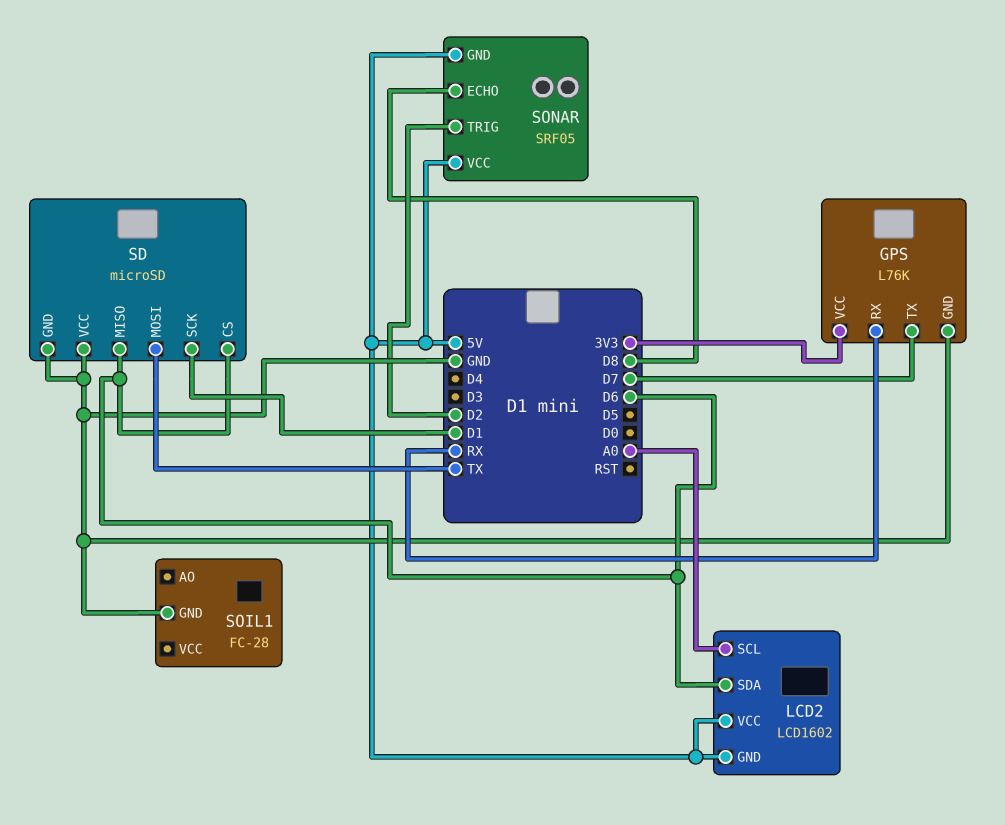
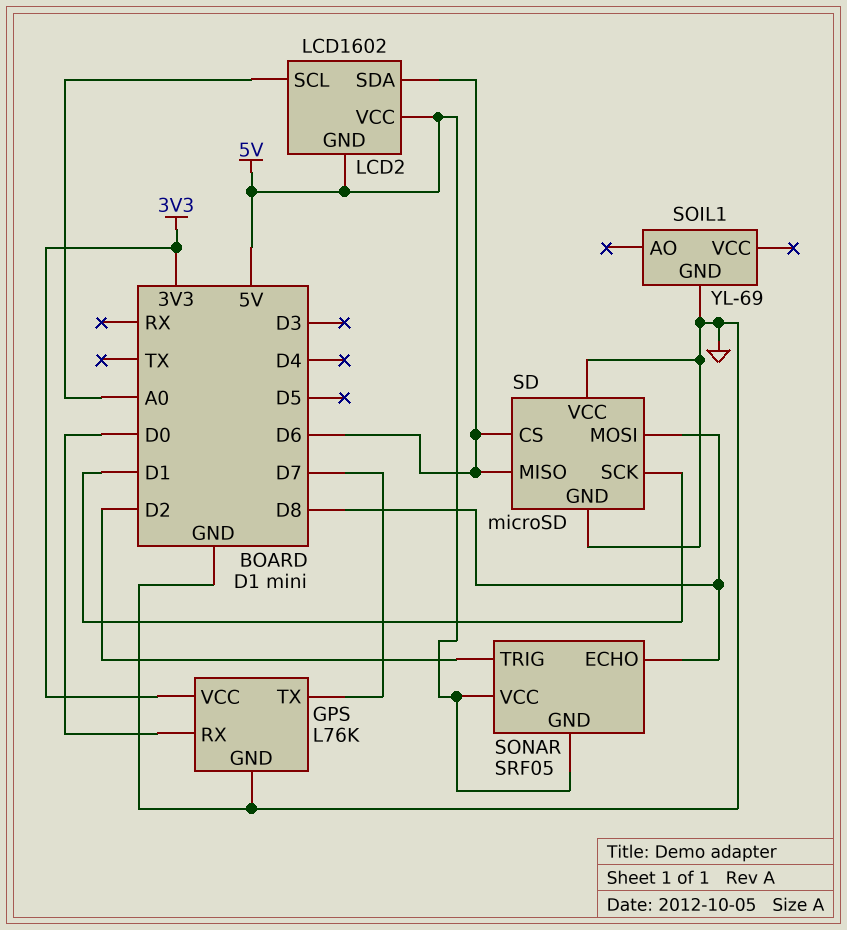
GPS pin RX: RX -> D0
SD pin MOSI: TX -> D8
SOIL1: FC-28 -> YL-69

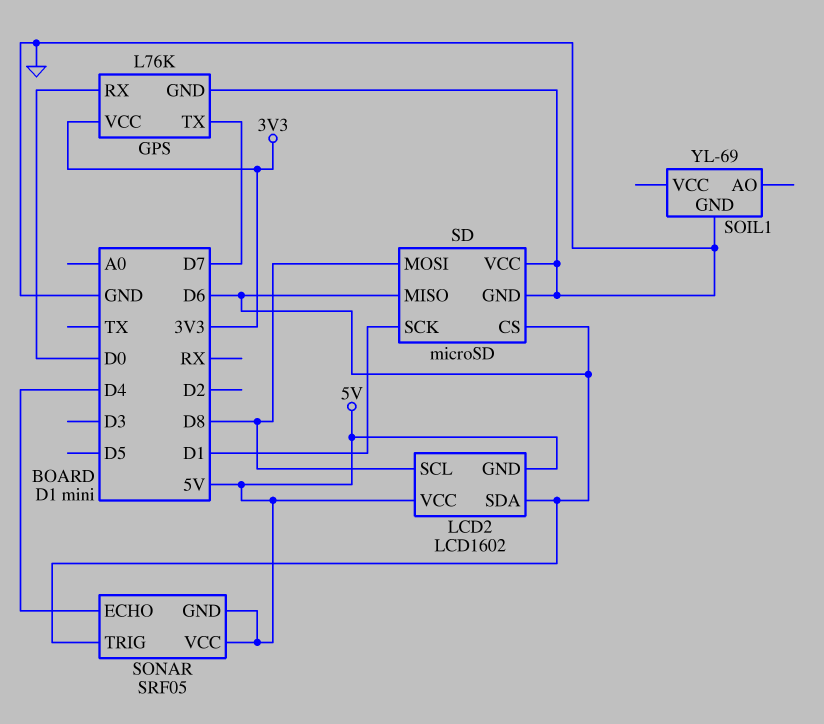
LCD2 pin SCL: A0 -> D8
SONAR pin ECHO: D8 -> D4
SONAR pin TRIG: D2 -> D6

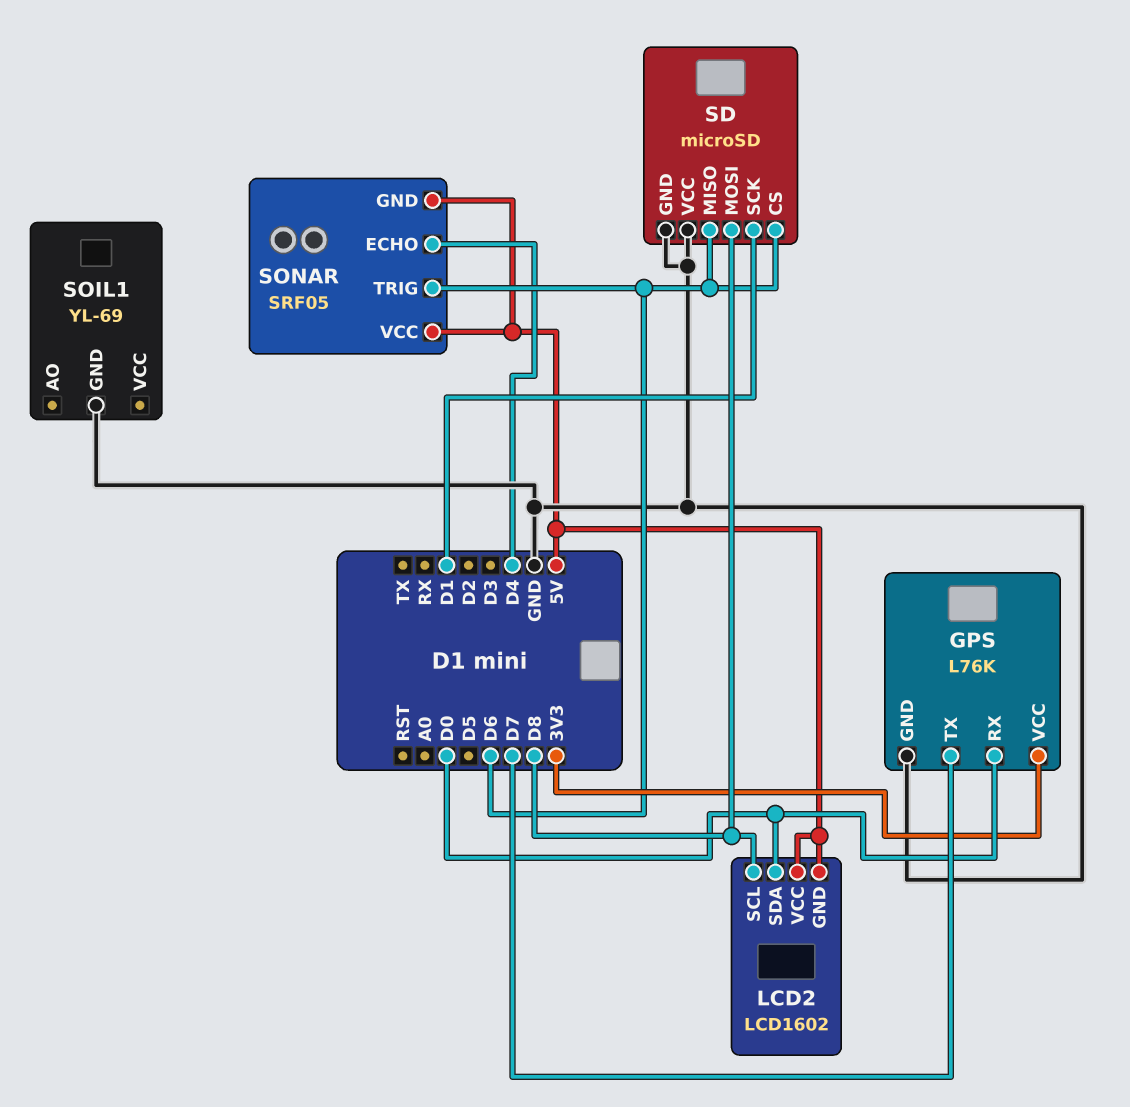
LCD2 pin SDA: D6 -> D0

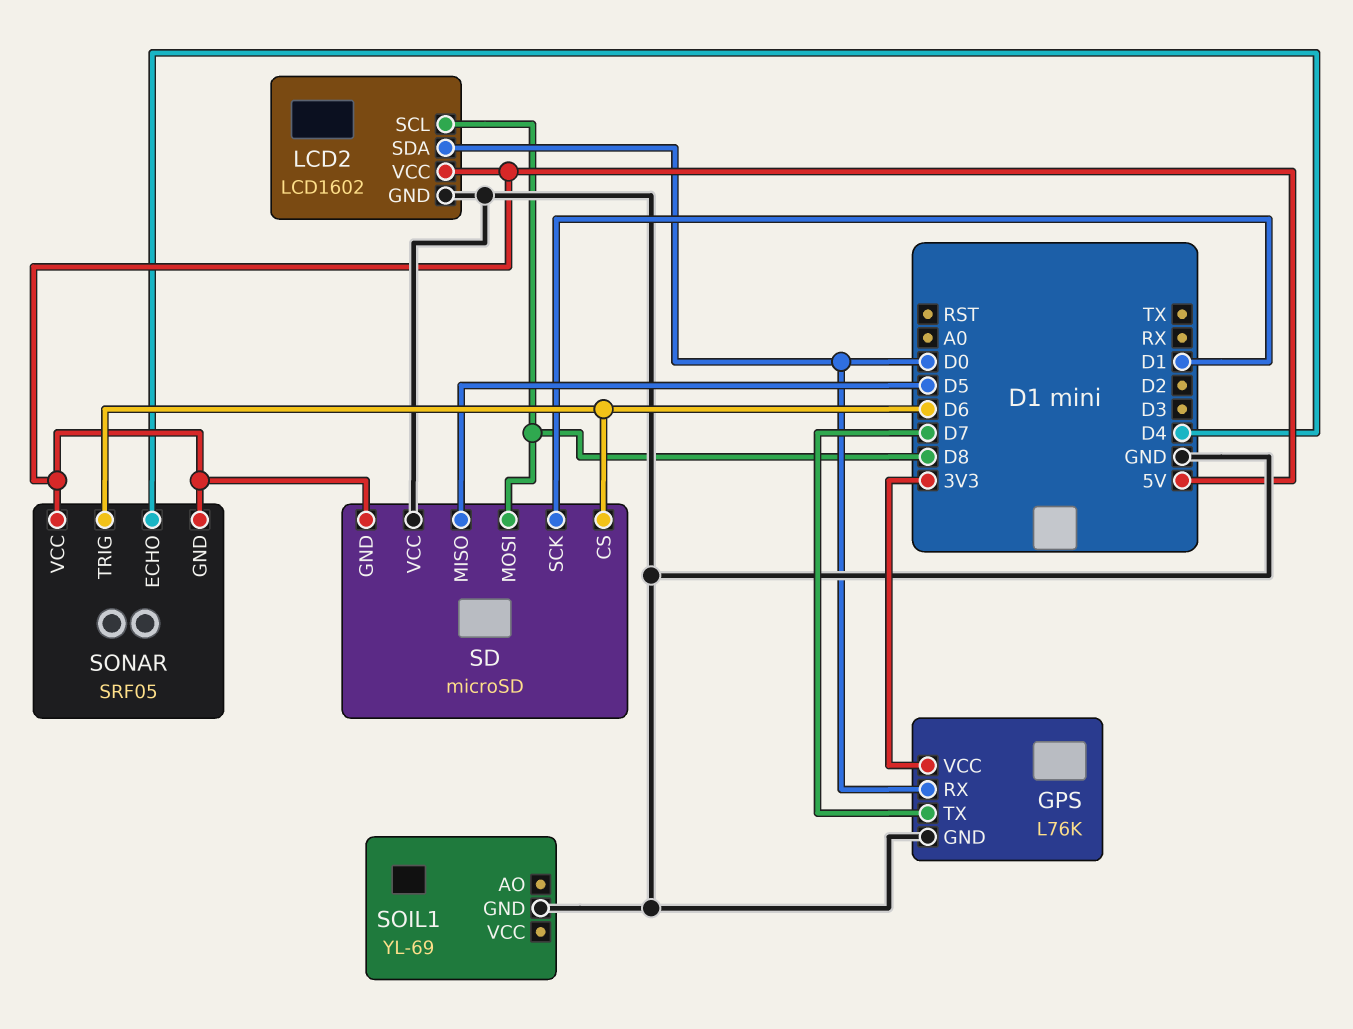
LCD2 pin GND: 5V -> GND
SD pin GND: GND -> 5V
SD pin MISO: D6 -> D5

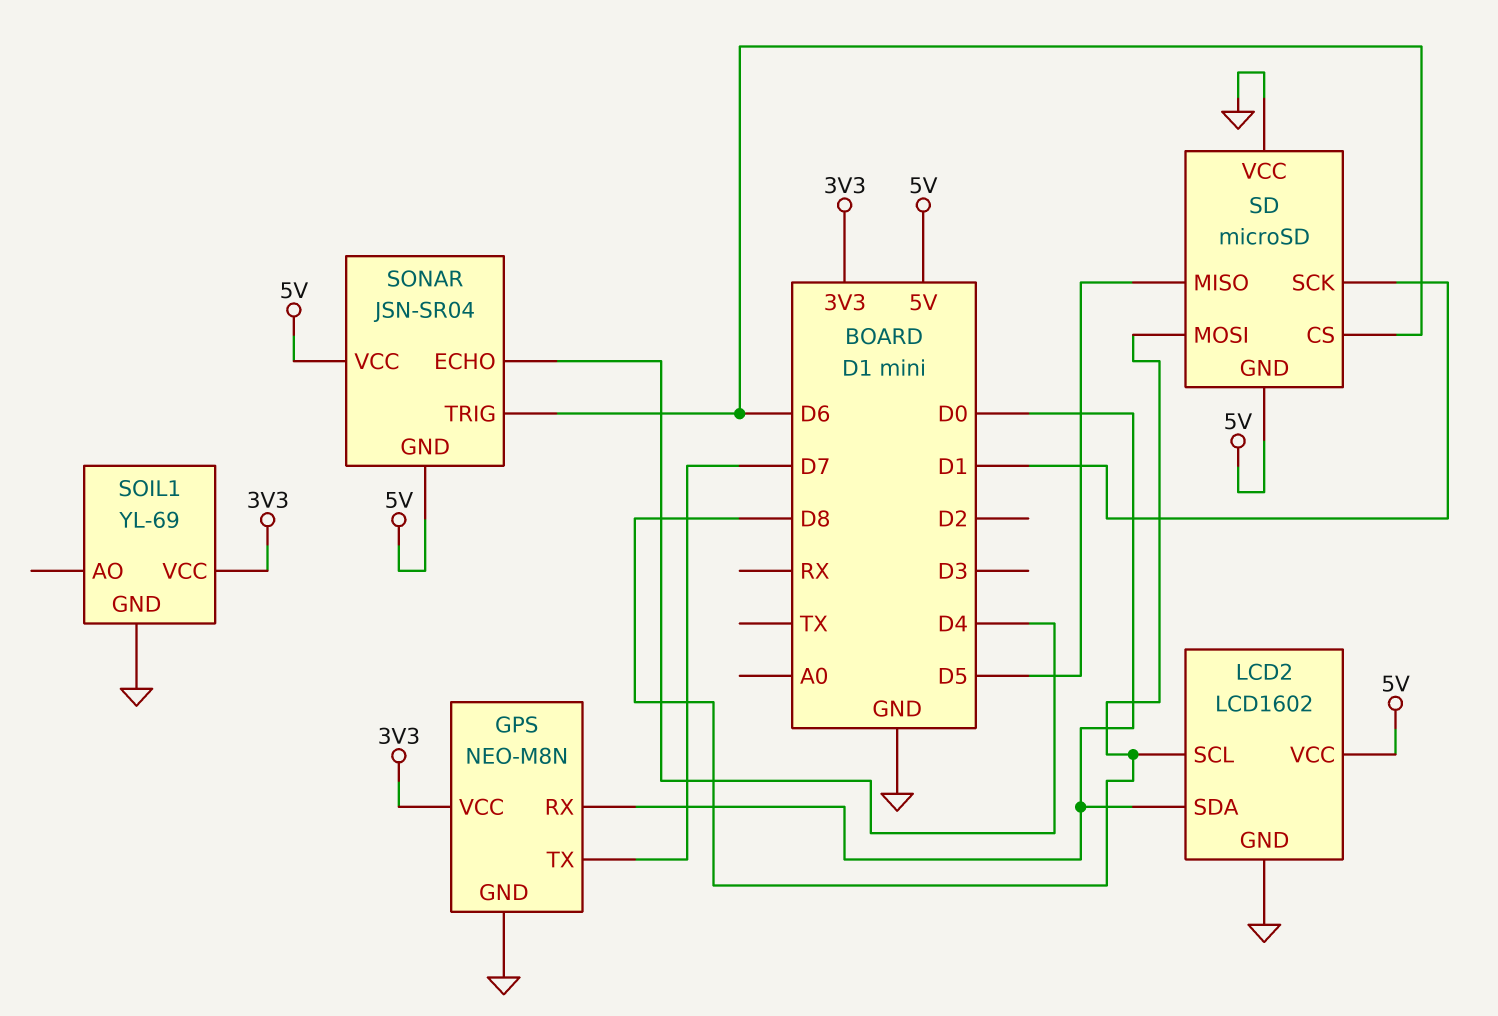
GPS: L76K -> NEO-M8N
SOIL1 pin VCC: none -> 3V3
SONAR: SRF05 -> JSN-SR04

